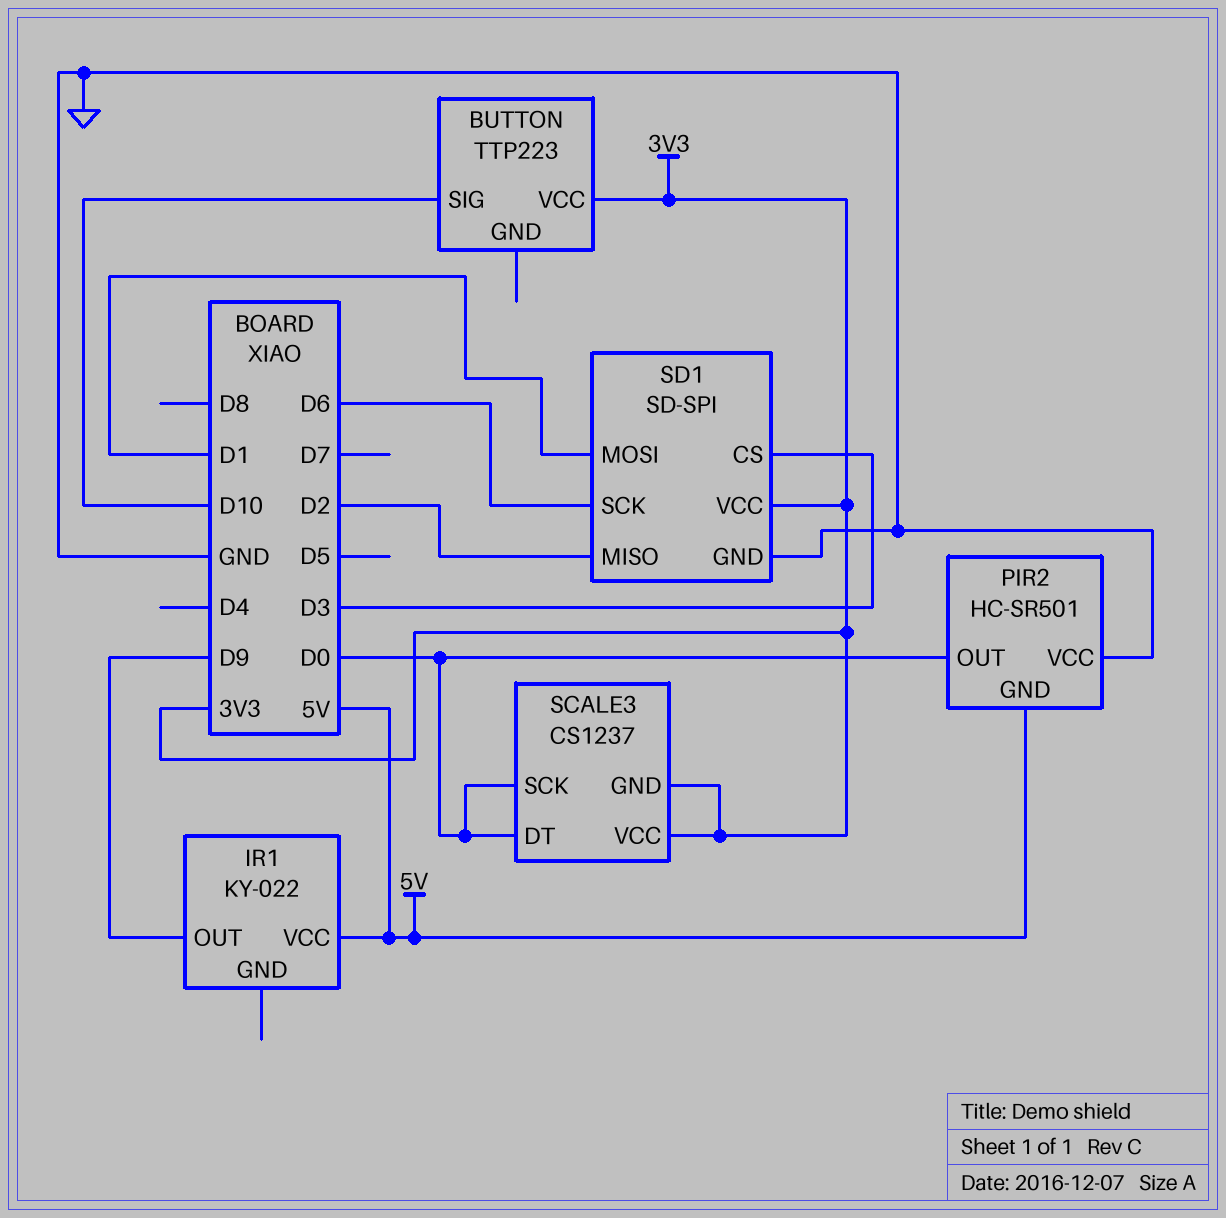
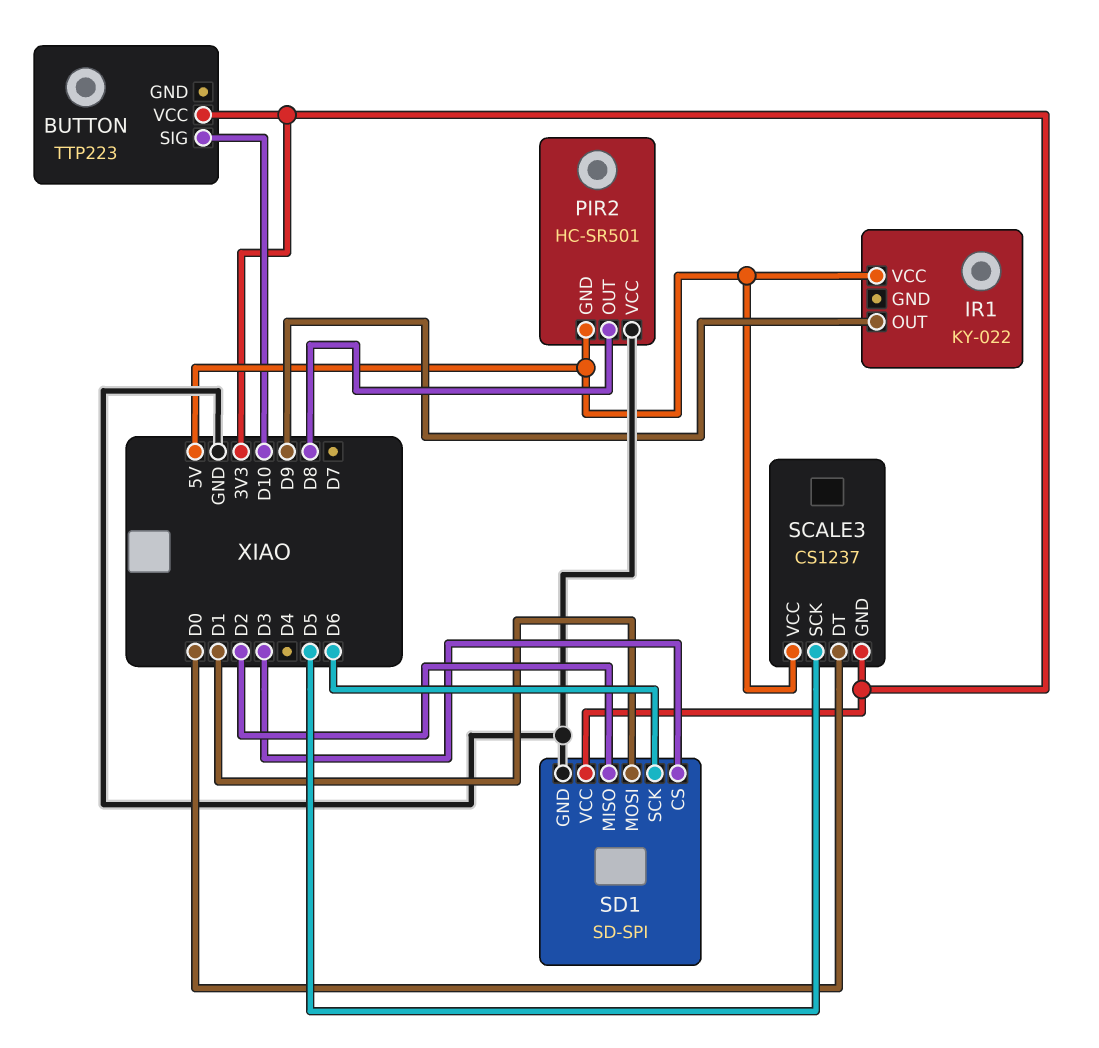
PIR2 pin OUT: D0 -> D8
SCALE3 pin SCK: D0 -> D5
SCALE3 pin VCC: 3V3 -> 5V

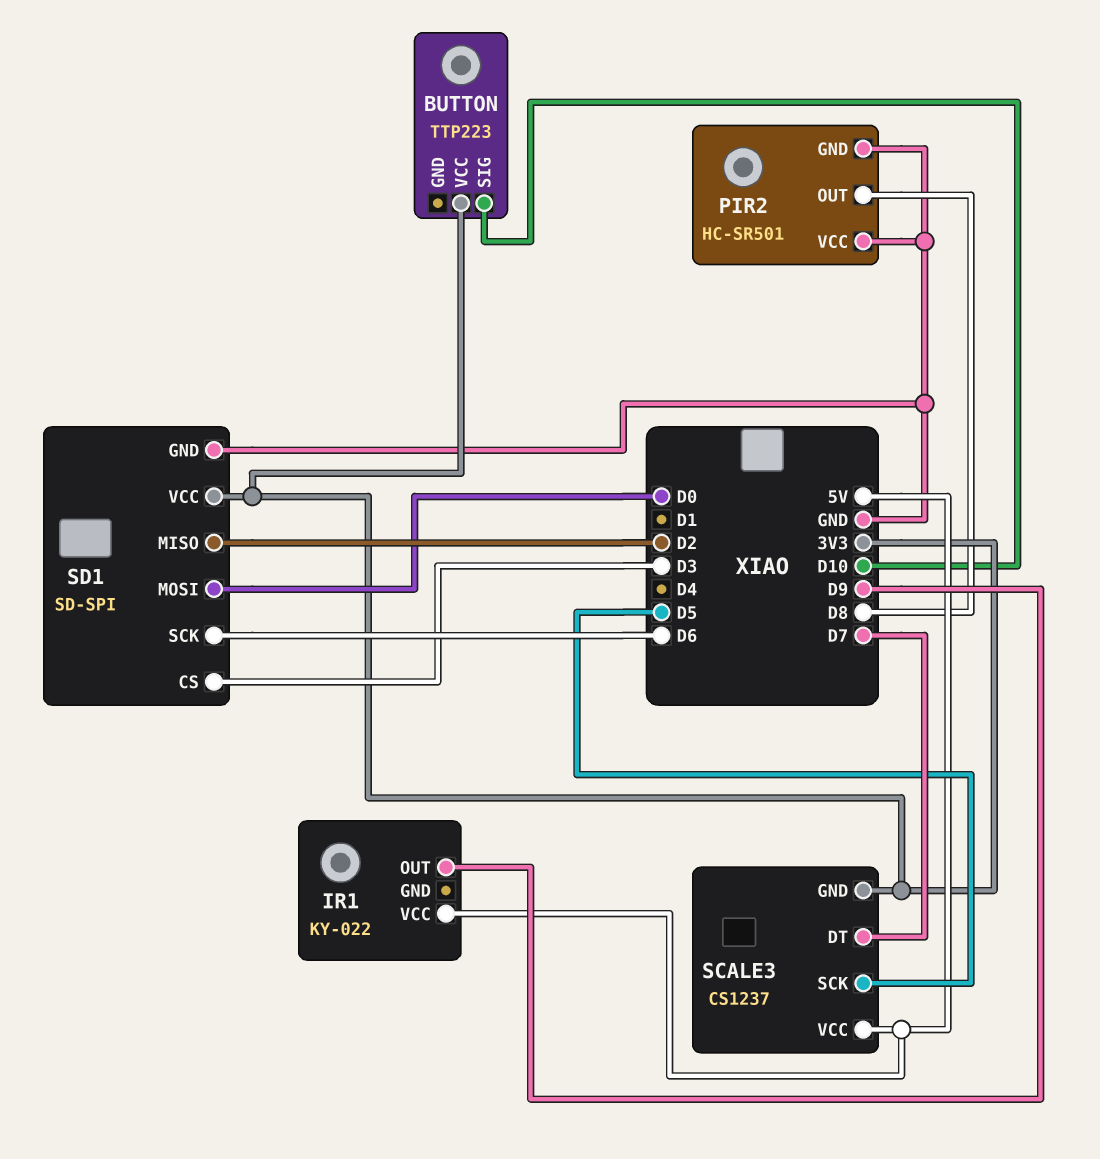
PIR2 pin GND: 5V -> GND
SCALE3 pin DT: D0 -> D7
SD1 pin MOSI: D1 -> D0

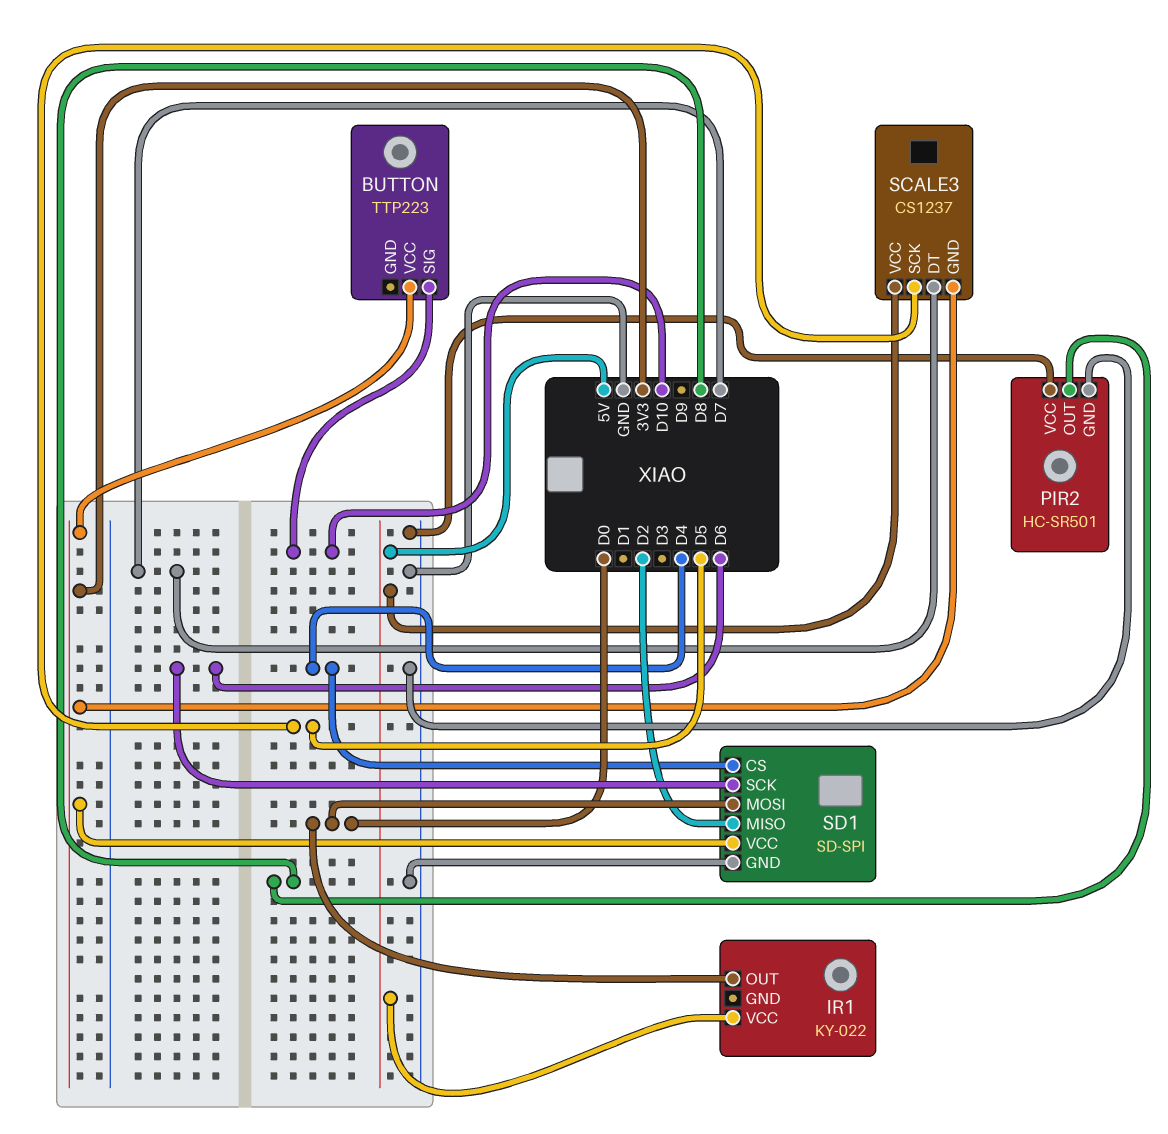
IR1 pin OUT: D9 -> D0
SD1 pin CS: D3 -> D4

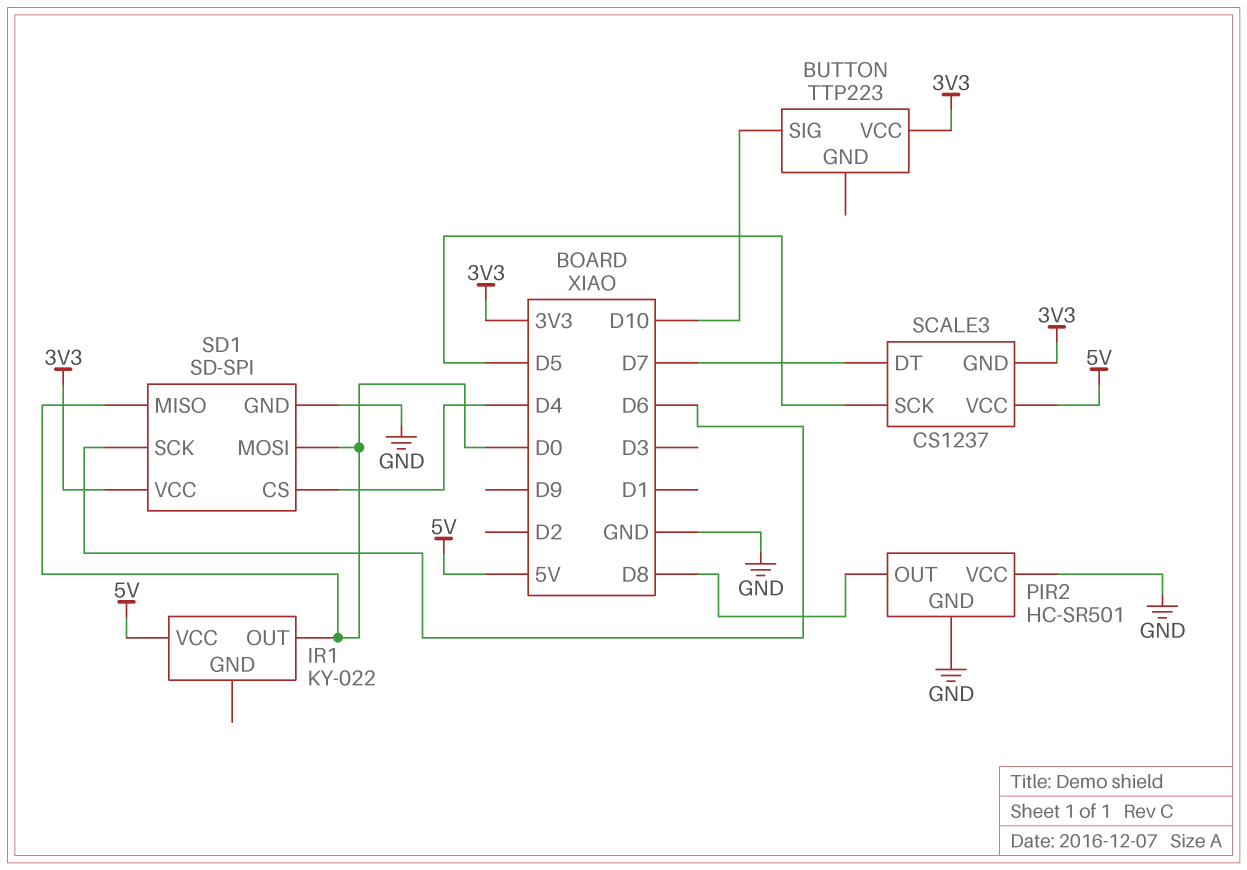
SD1 pin MISO: D2 -> D0

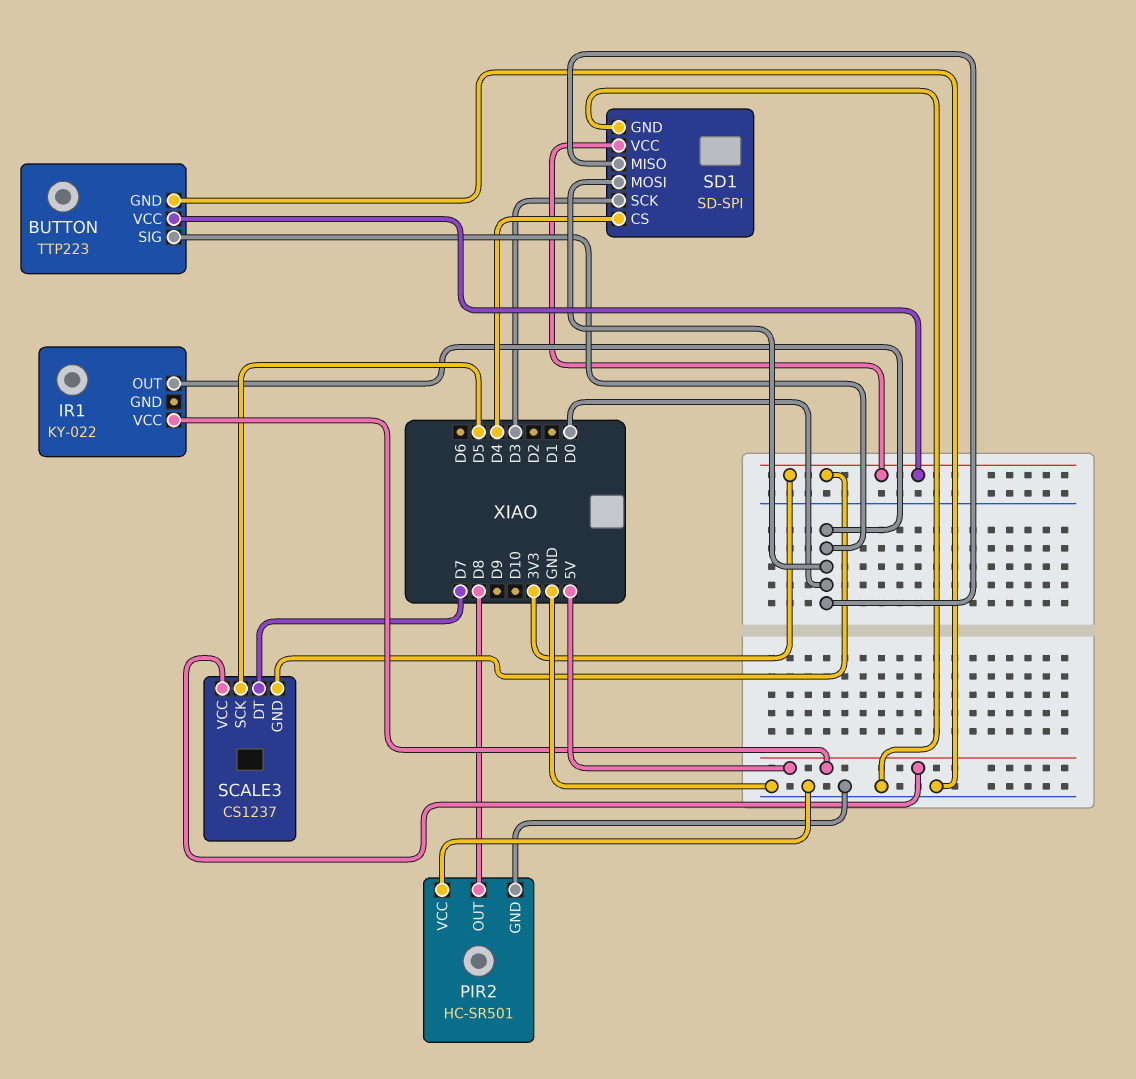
BUTTON pin GND: none -> GND
BUTTON pin SIG: D10 -> D0
SD1 pin SCK: D6 -> D3

